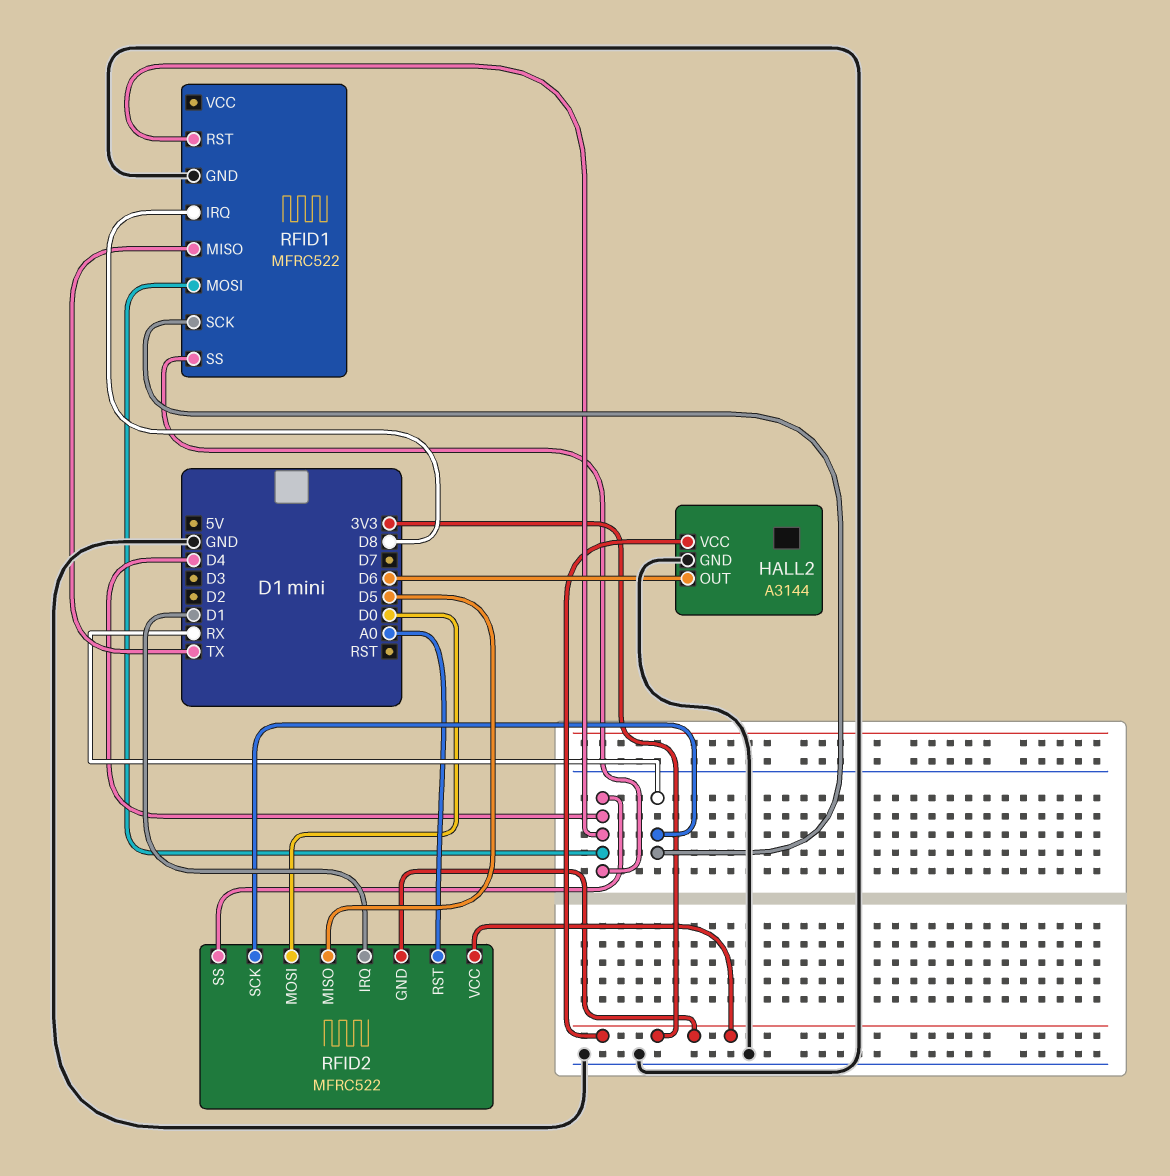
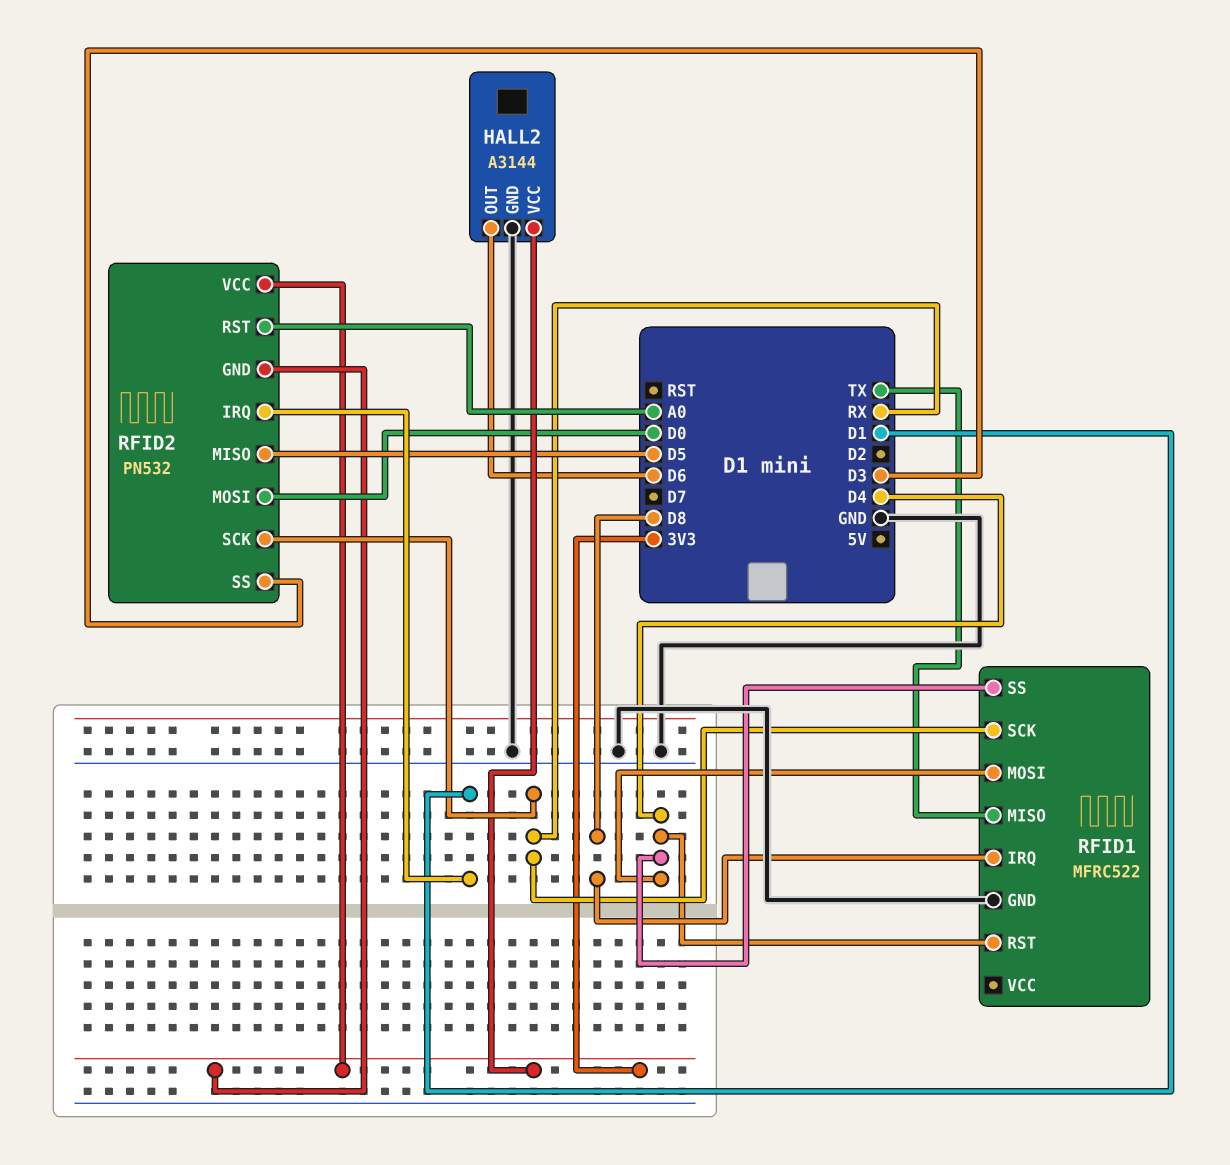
RFID2: MFRC522 -> PN532
RFID2 pin SS: D4 -> D3

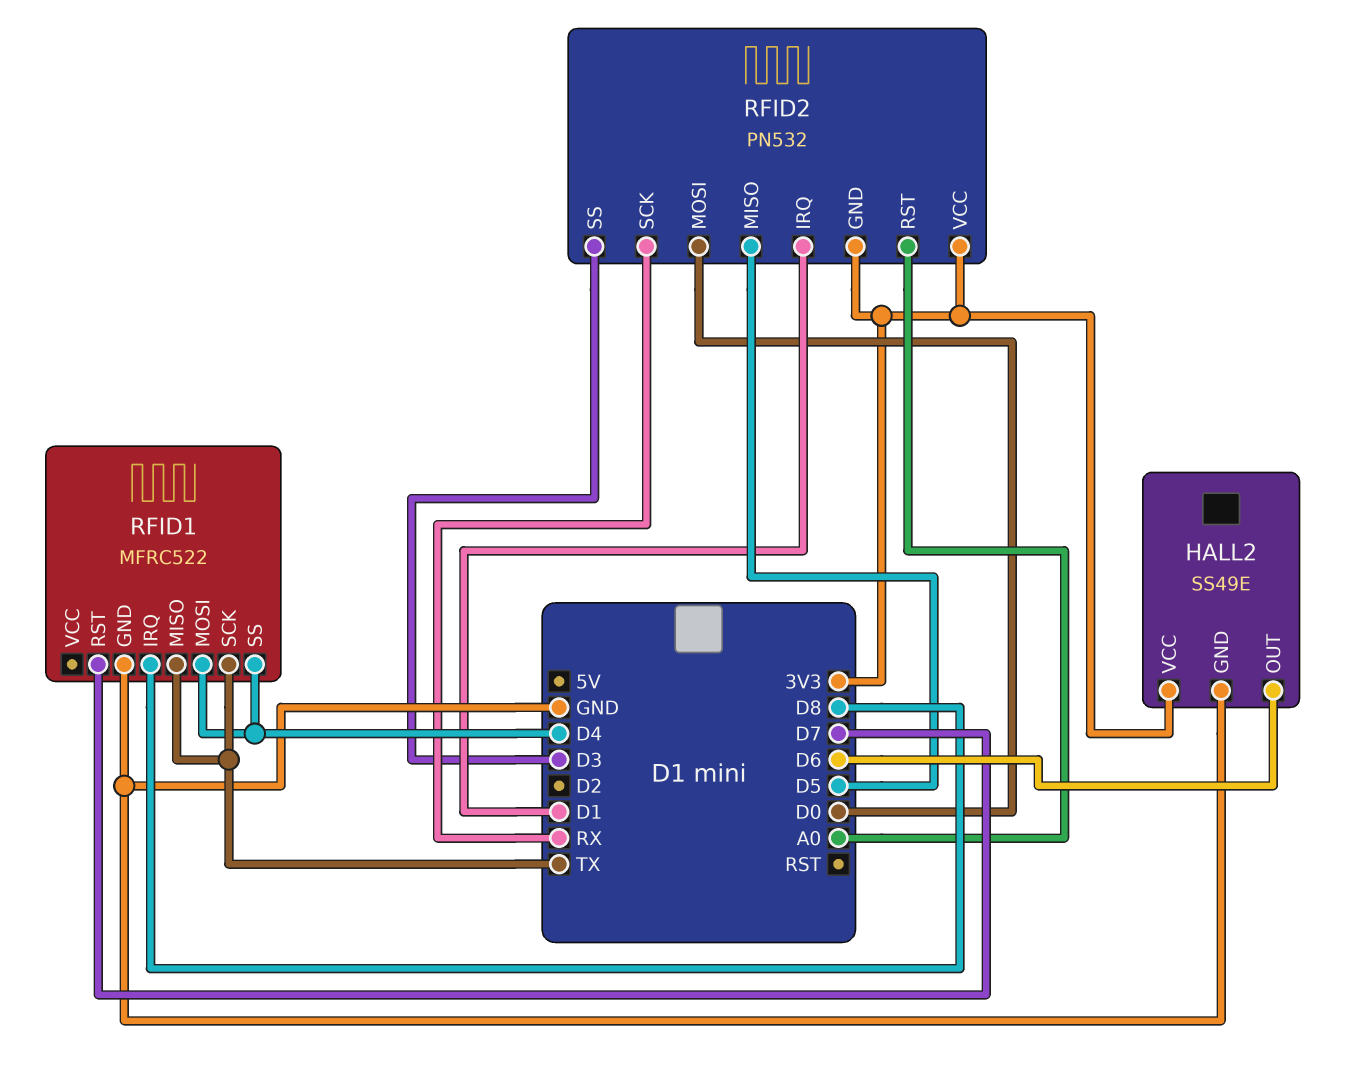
HALL2: A3144 -> SS49E
RFID1 pin RST: D4 -> D7
RFID1 pin SCK: RX -> TX

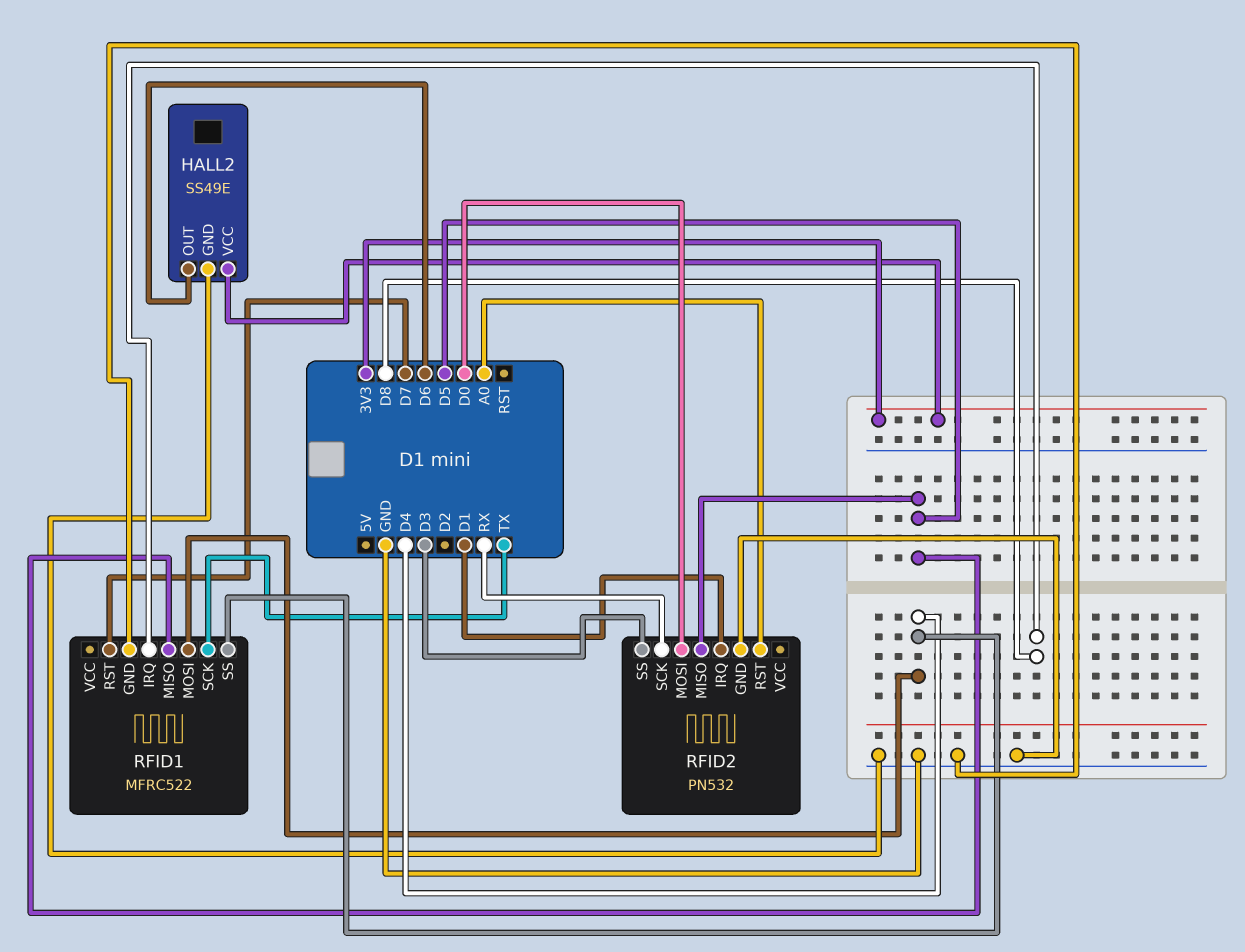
RFID1 pin MISO: TX -> D5
RFID2 pin GND: 3V3 -> GND
RFID2 pin VCC: 3V3 -> none

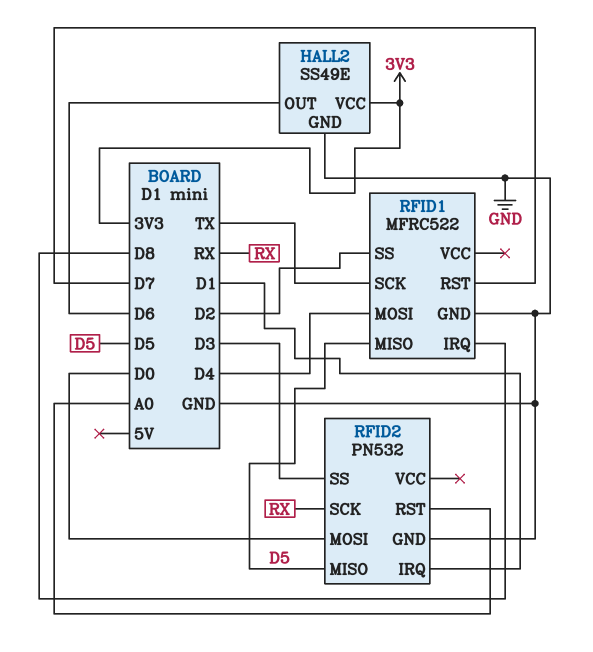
RFID1 pin SS: D4 -> D2

